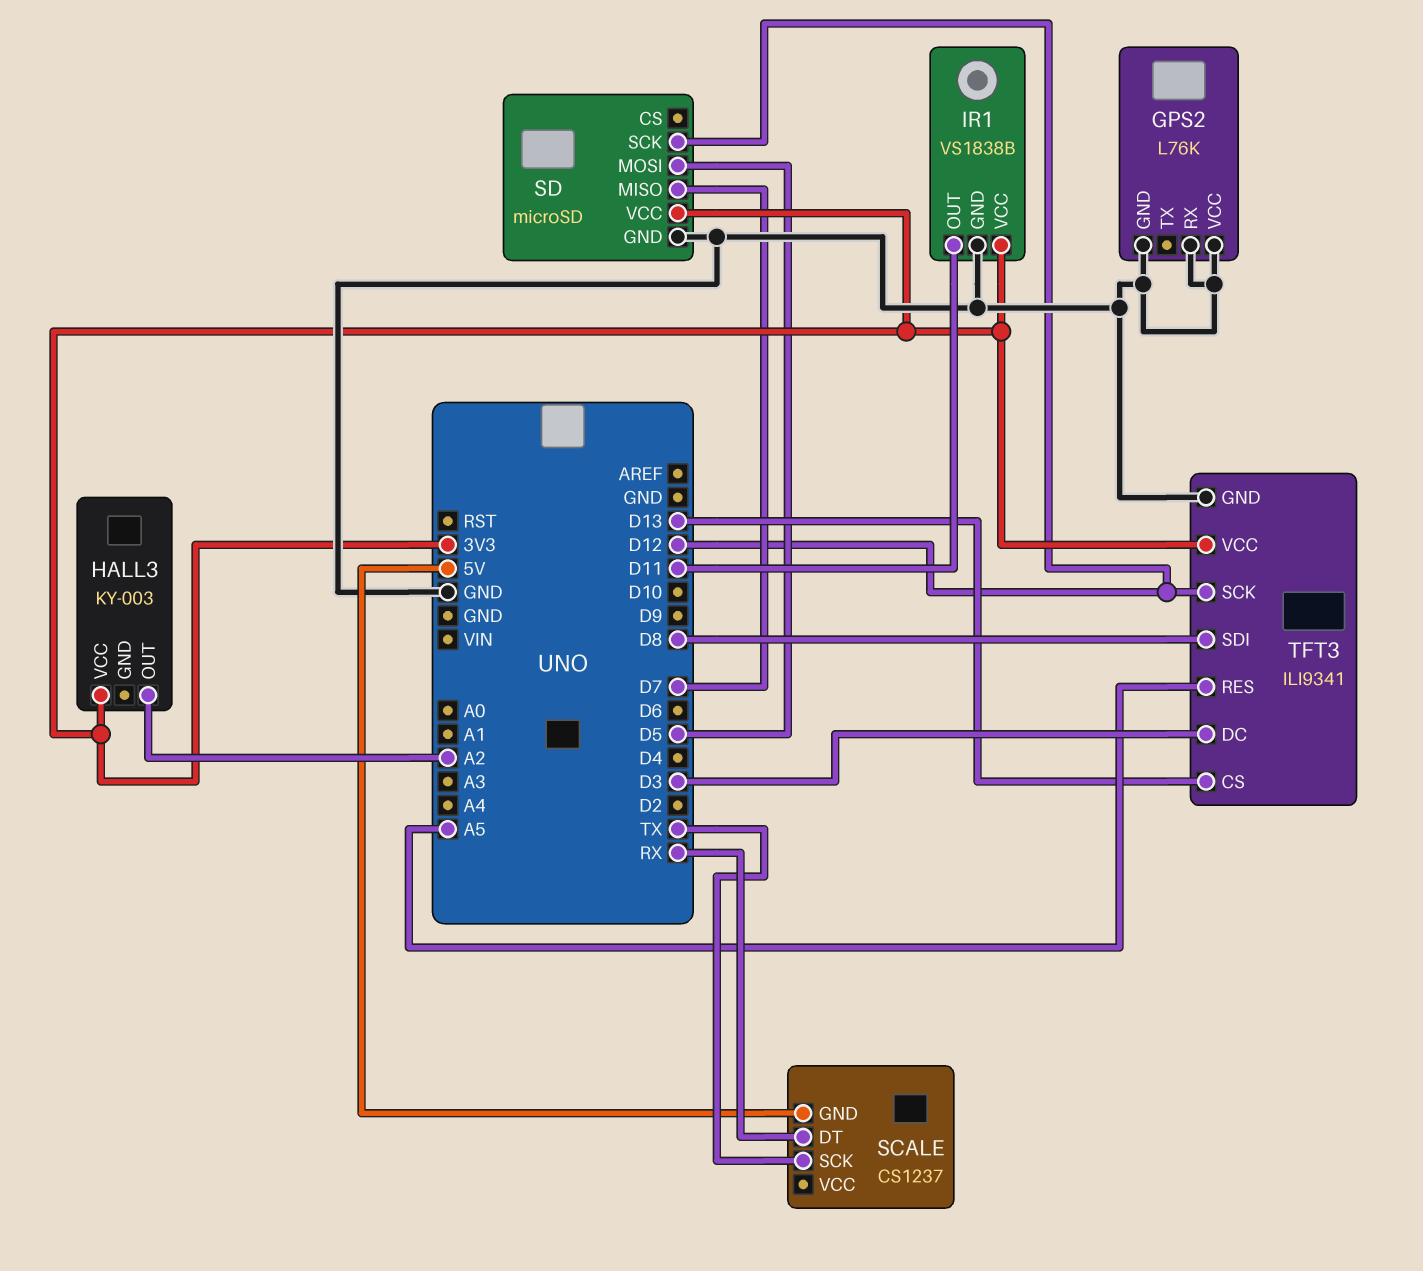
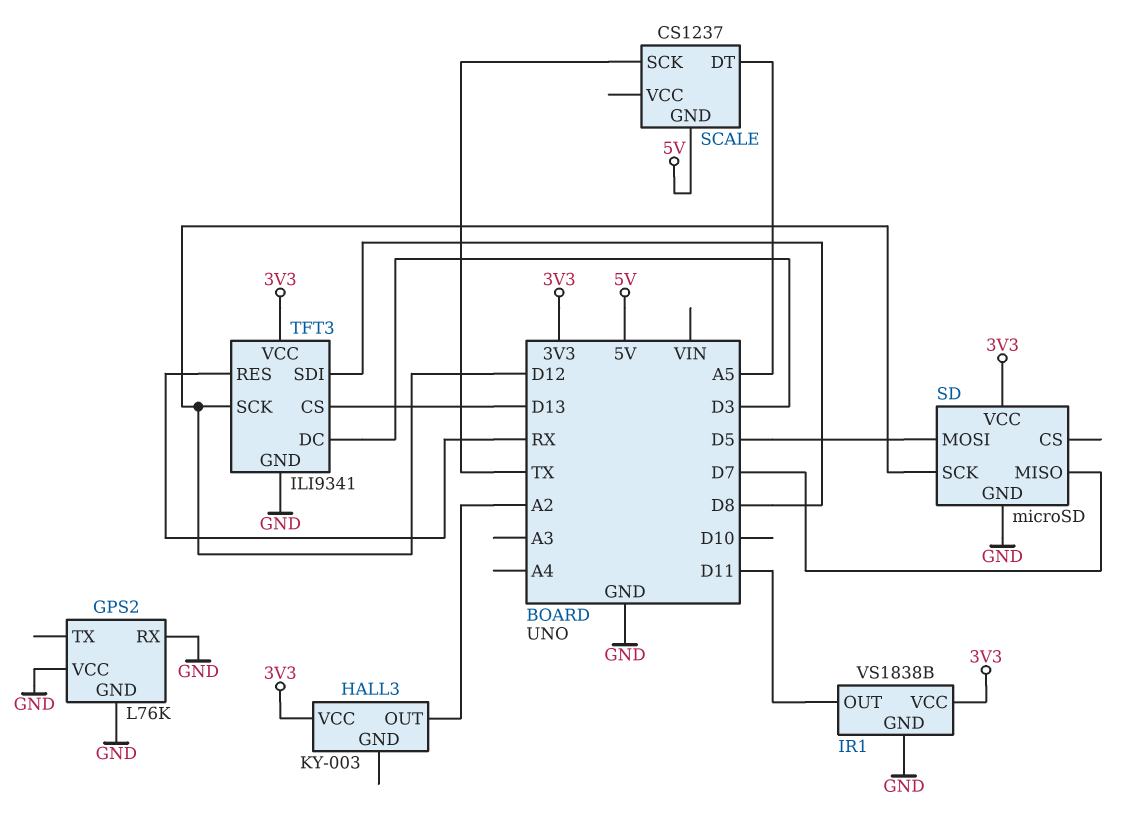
SCALE pin DT: RX -> A5
TFT3 pin RES: A5 -> RX

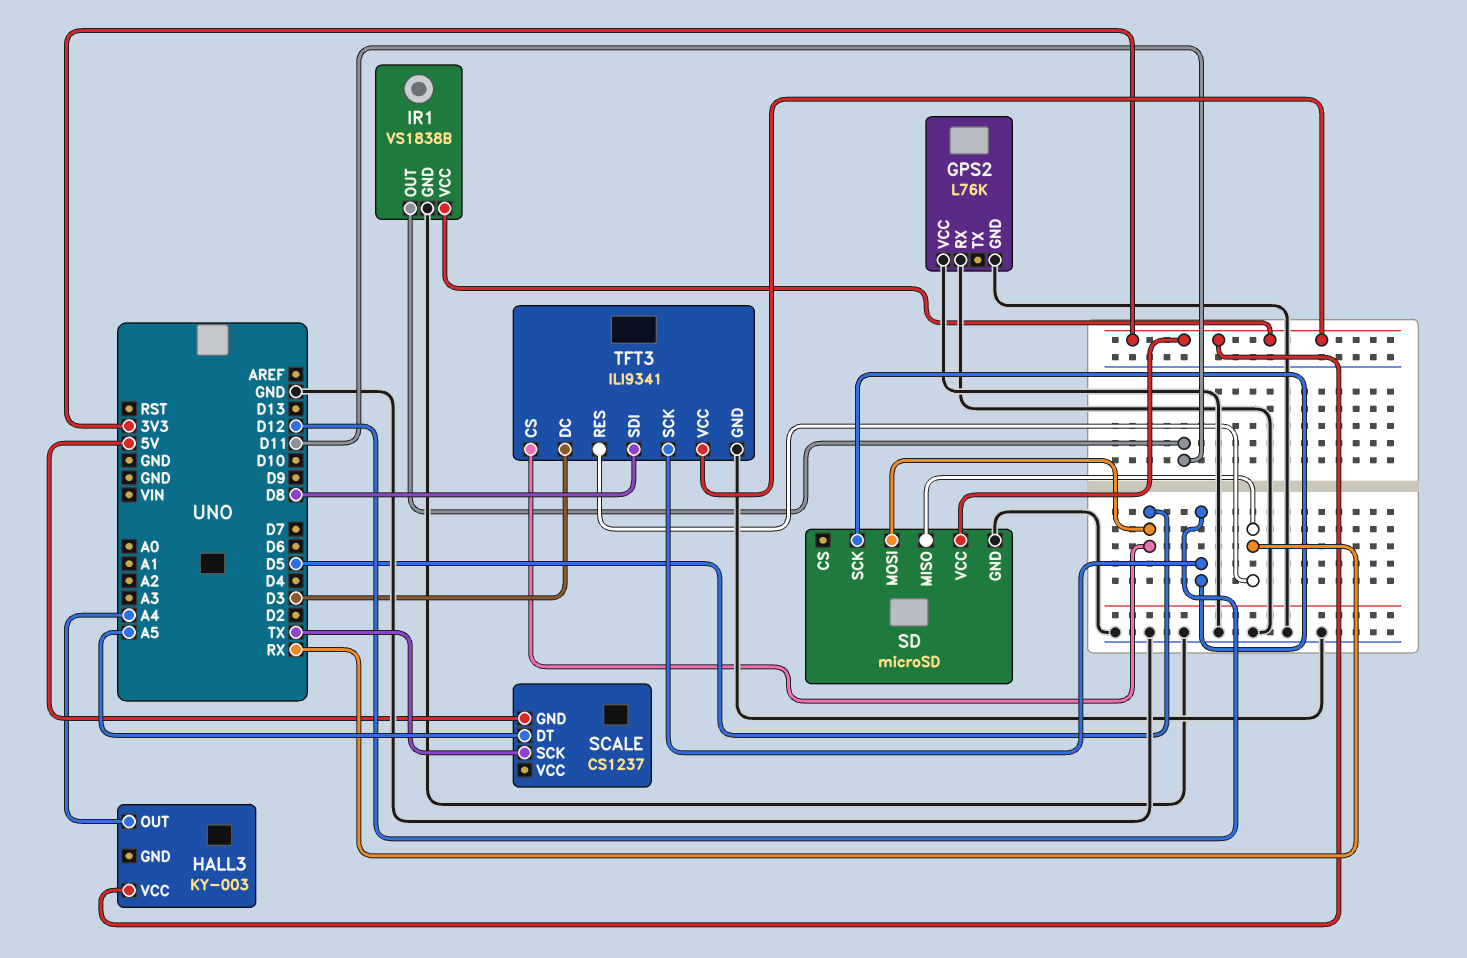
HALL3 pin OUT: A2 -> A4
SD pin MISO: D7 -> RX
TFT3 pin CS: D13 -> D5

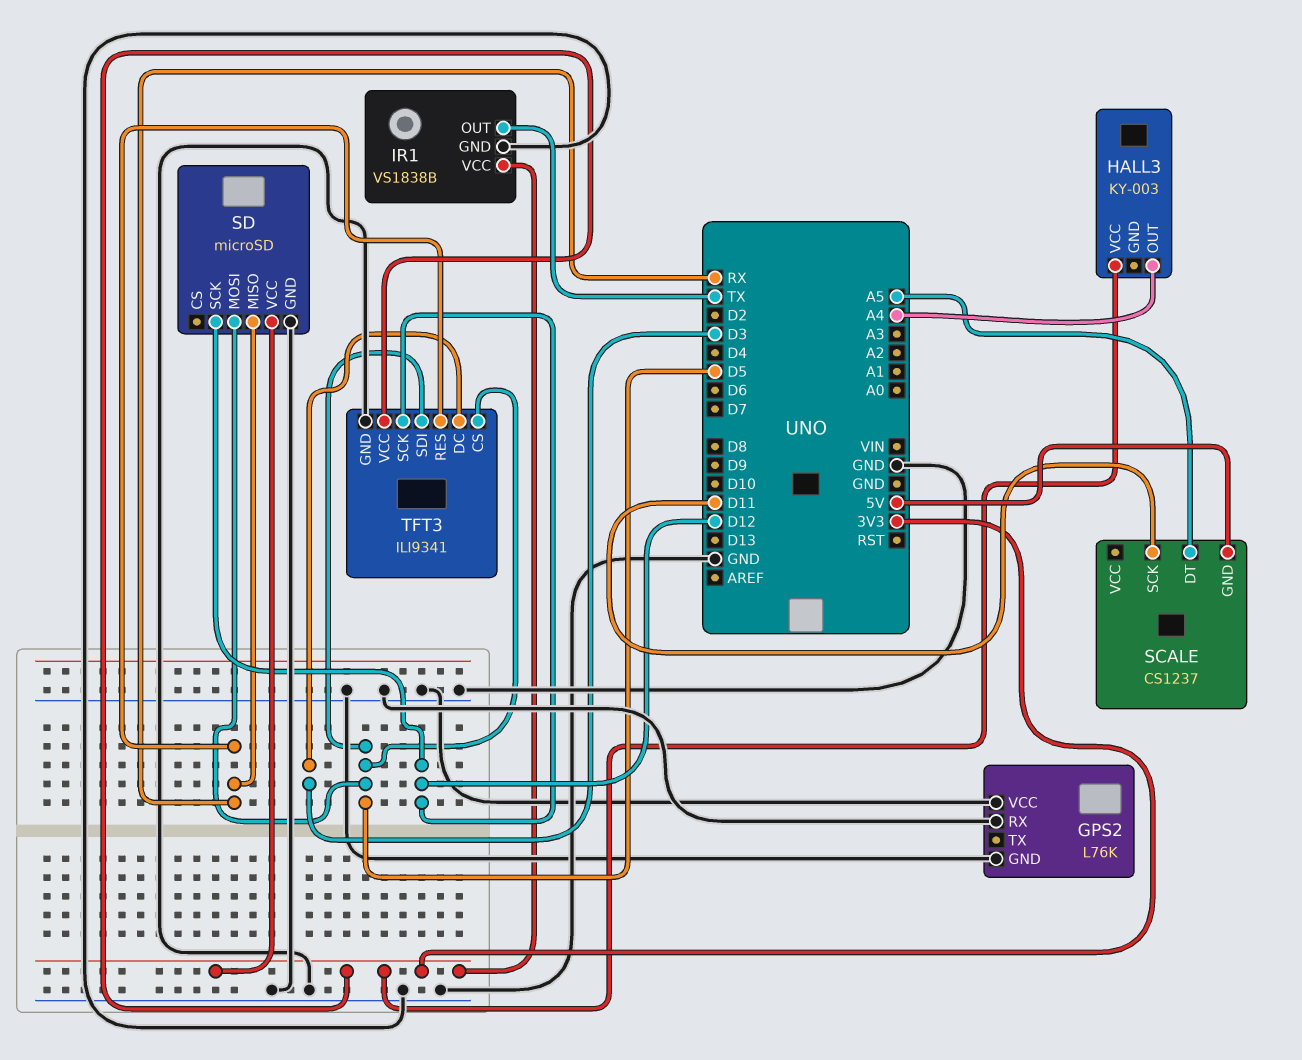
IR1 pin OUT: D11 -> TX
SCALE pin SCK: TX -> D11
TFT3 pin SDI: D8 -> D5

